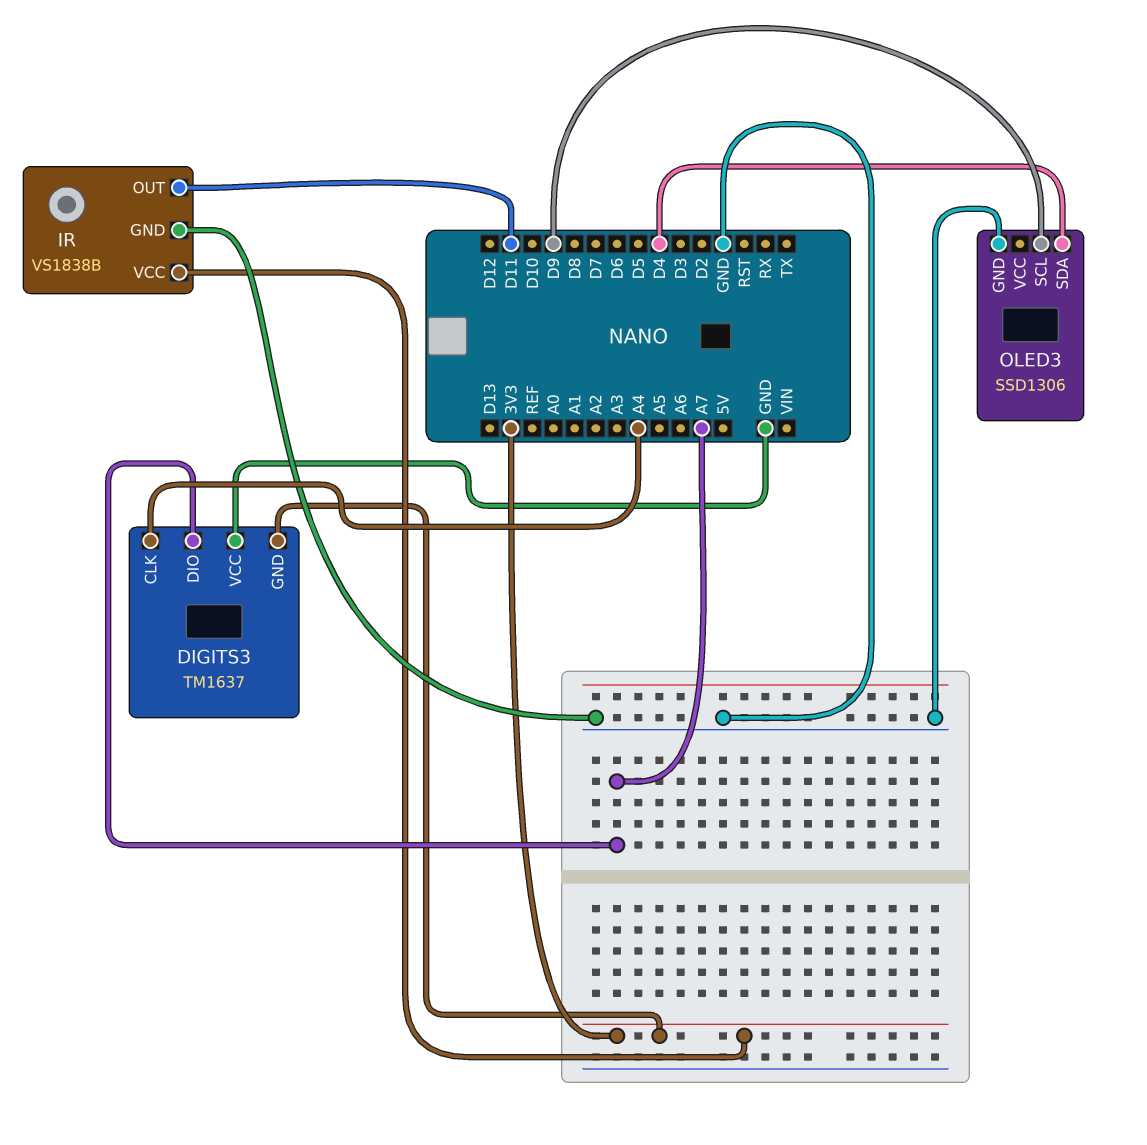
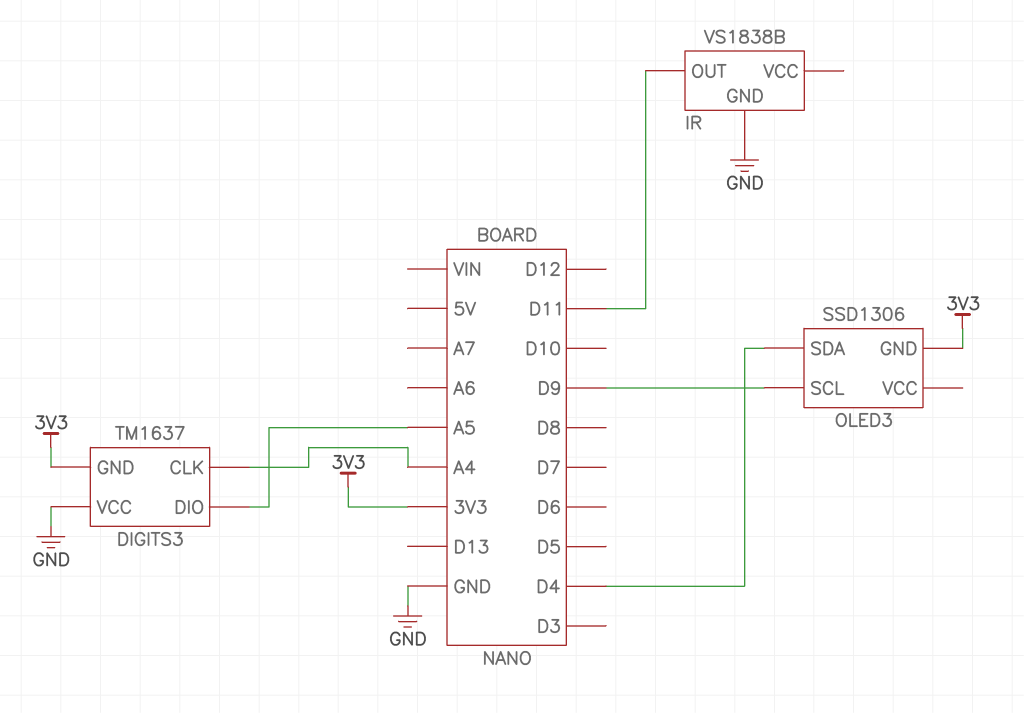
DIGITS3 pin DIO: A7 -> A5
IR pin VCC: 3V3 -> none
OLED3 pin GND: GND -> 3V3

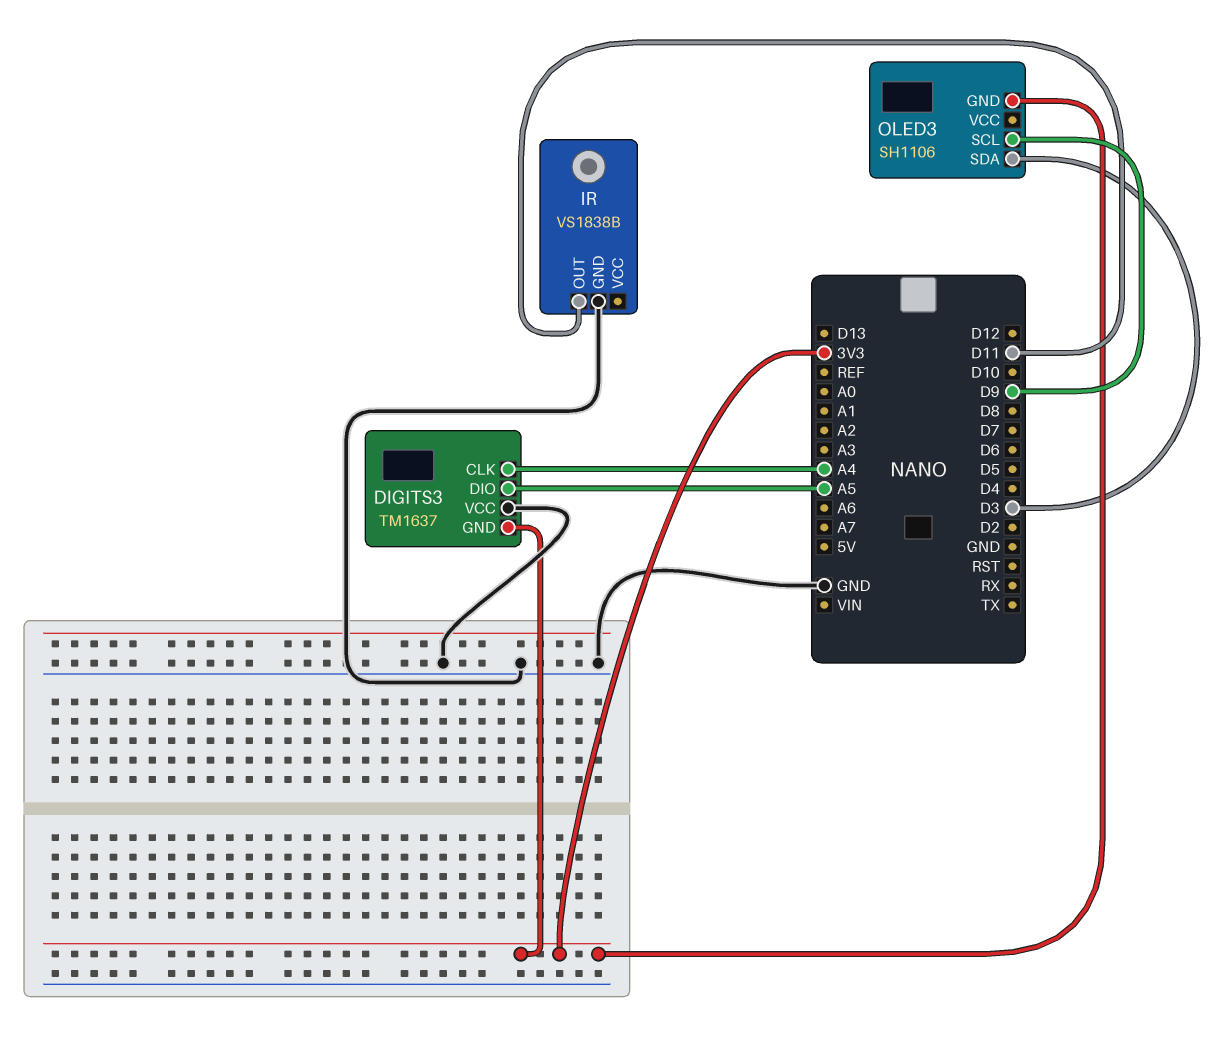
OLED3: SSD1306 -> SH1106
OLED3 pin SDA: D4 -> D3

